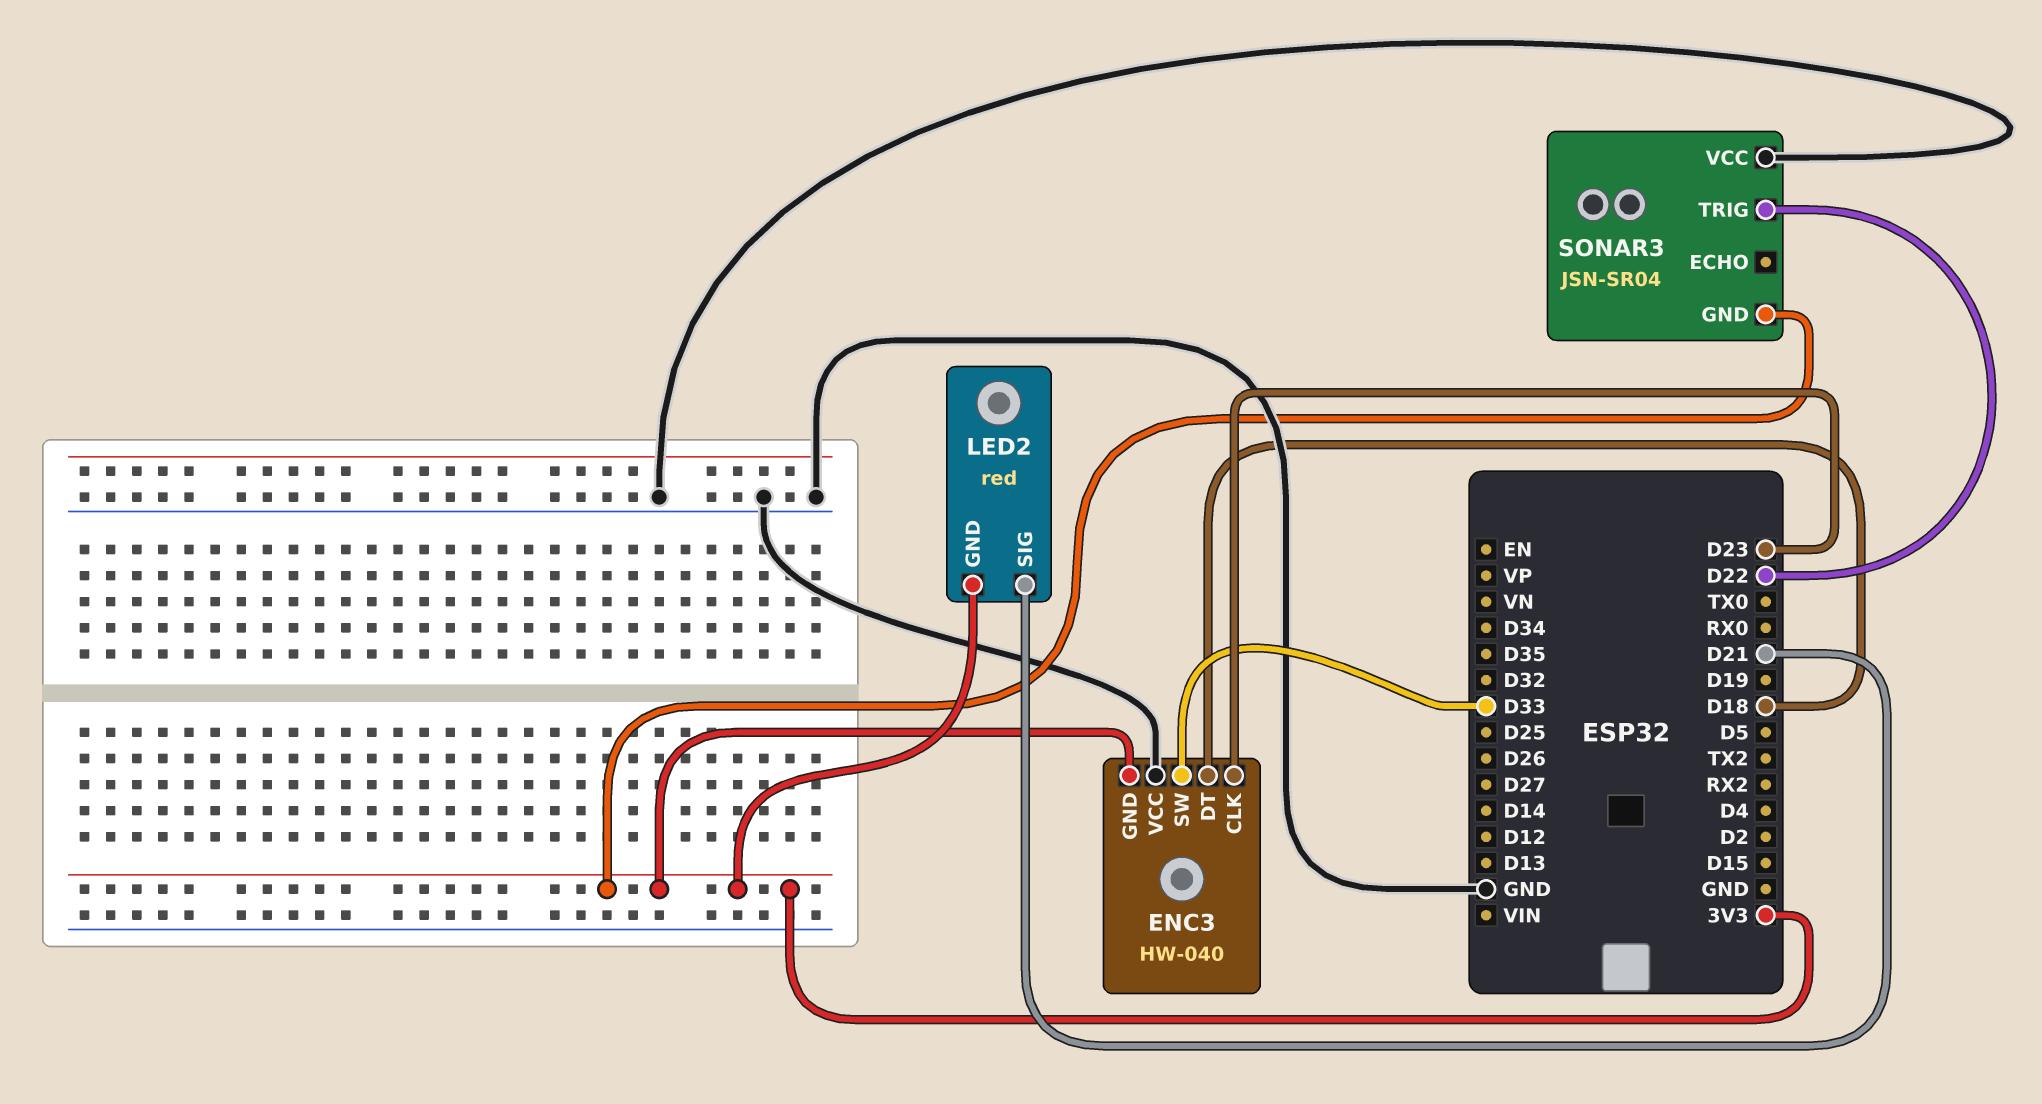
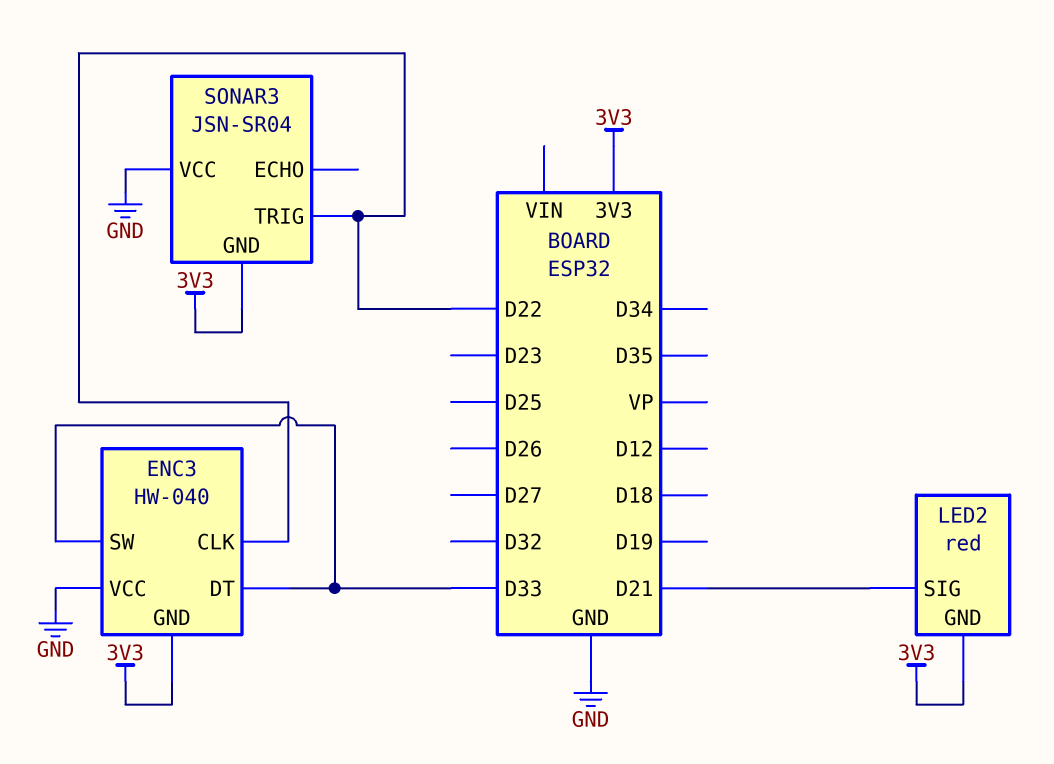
ENC3 pin CLK: D23 -> D22
ENC3 pin DT: D18 -> D33

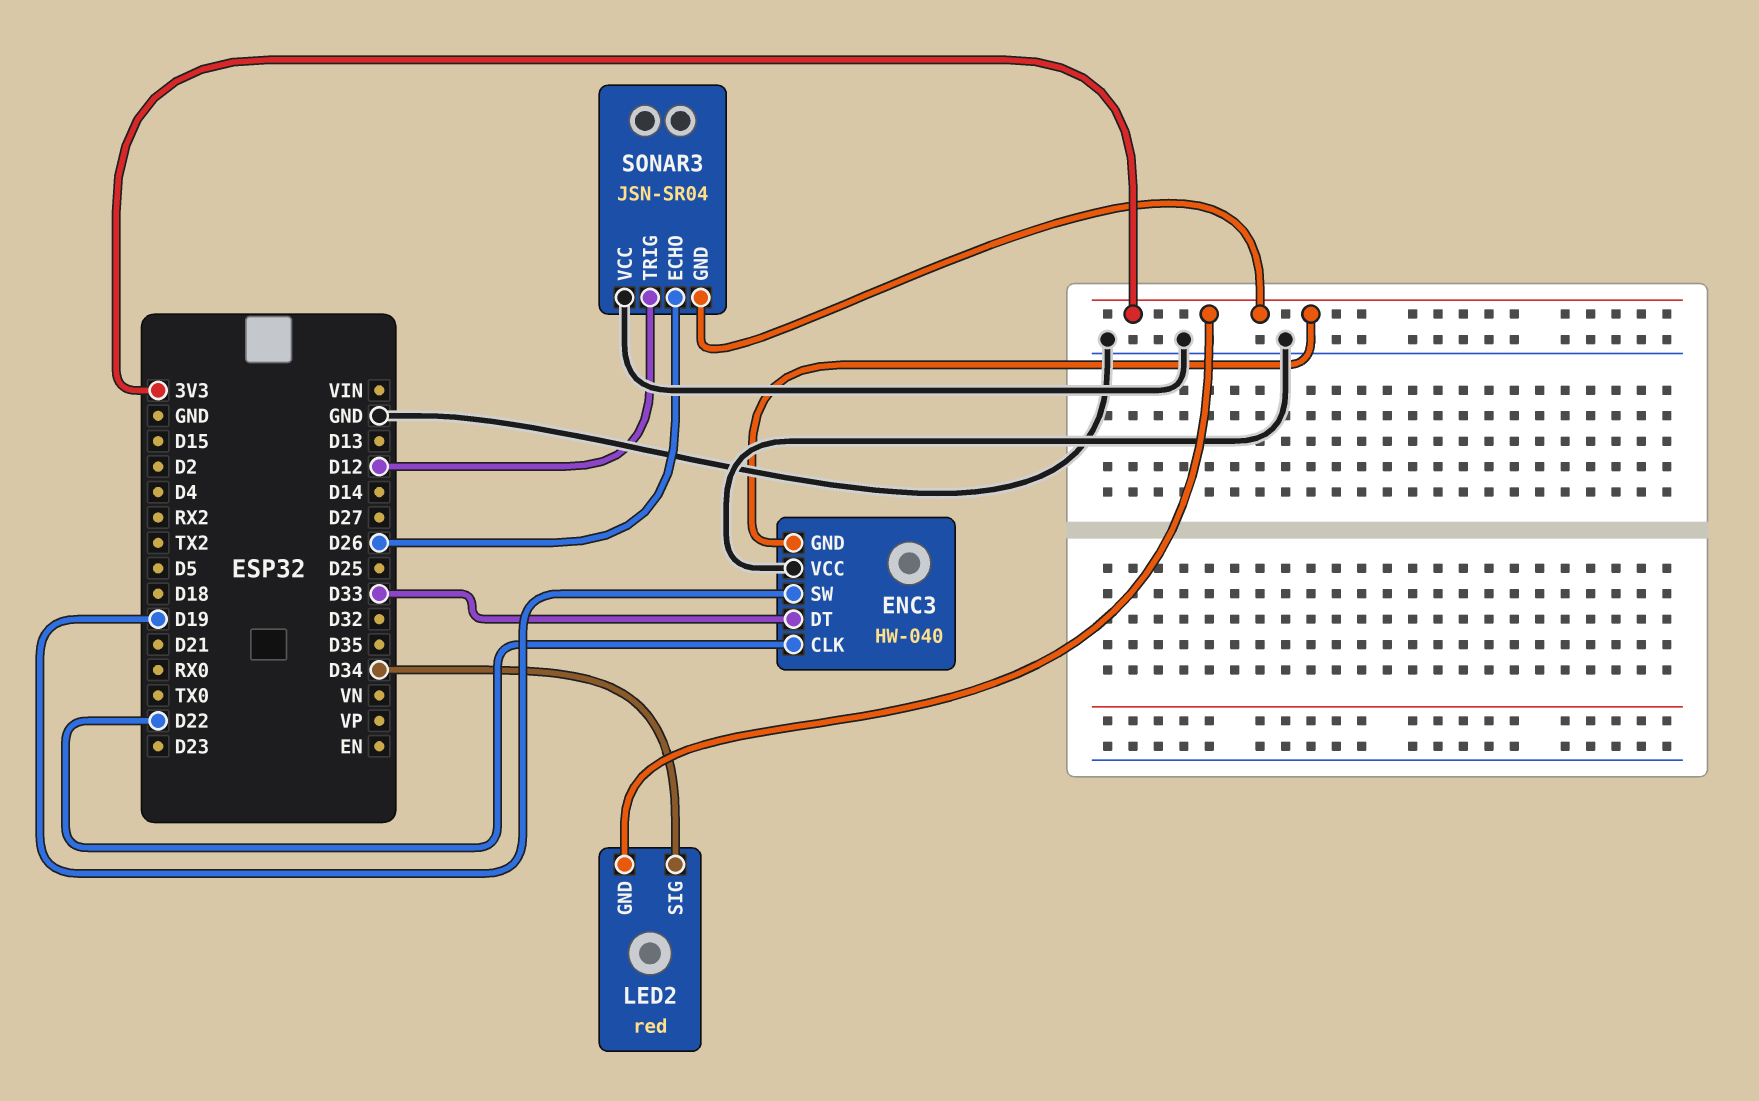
ENC3 pin SW: D33 -> D19
LED2 pin SIG: D21 -> D34
SONAR3 pin ECHO: none -> D26
SONAR3 pin TRIG: D22 -> D12

